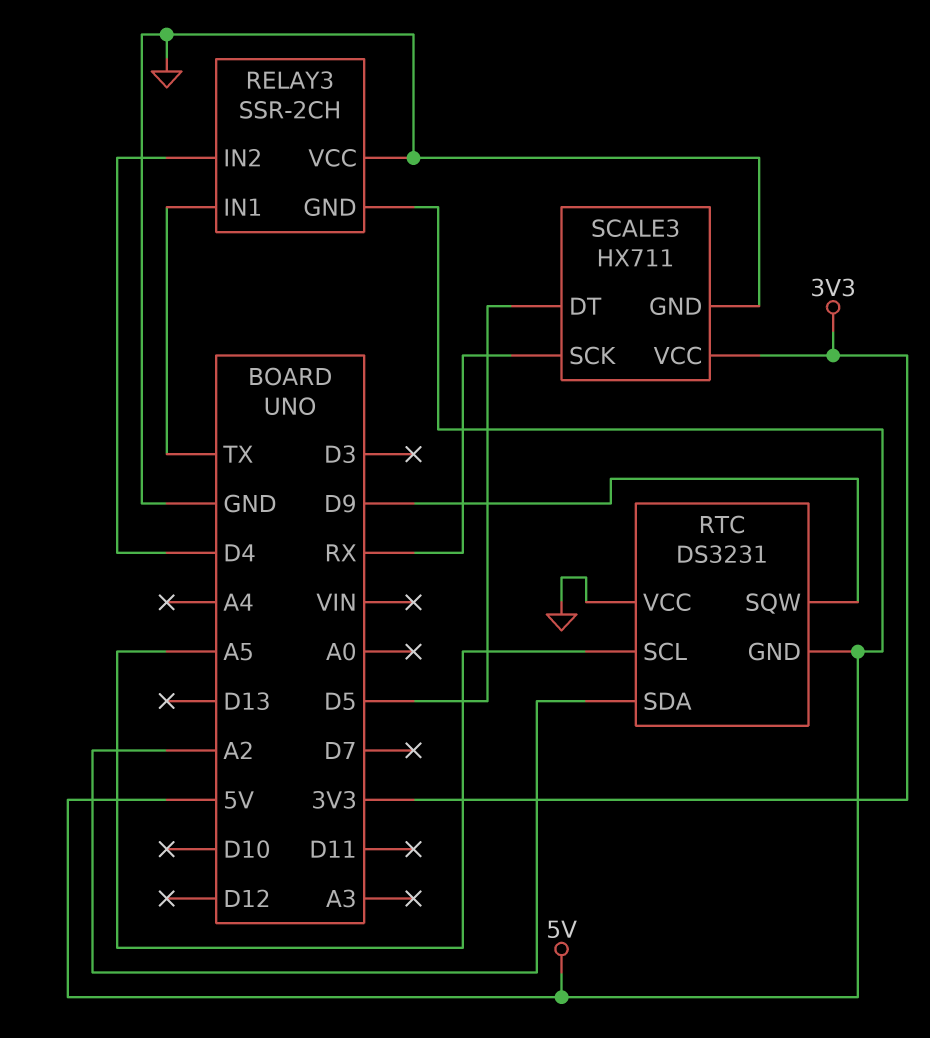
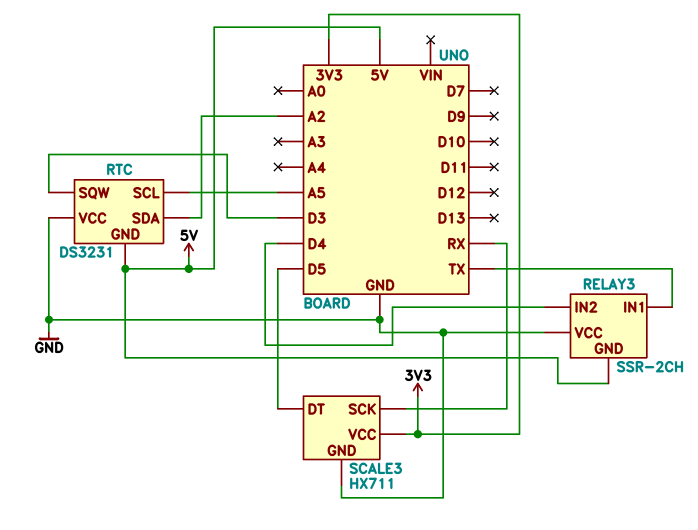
RTC pin SQW: D9 -> D3

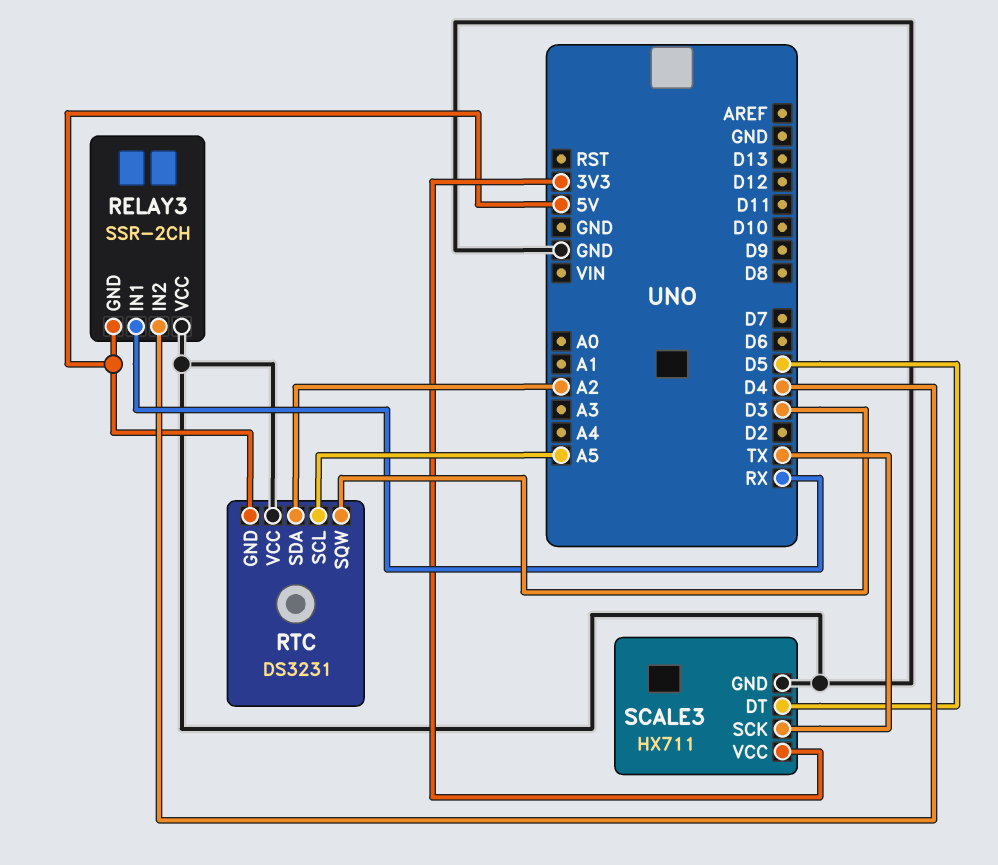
RELAY3 pin IN1: TX -> RX
SCALE3 pin SCK: RX -> TX

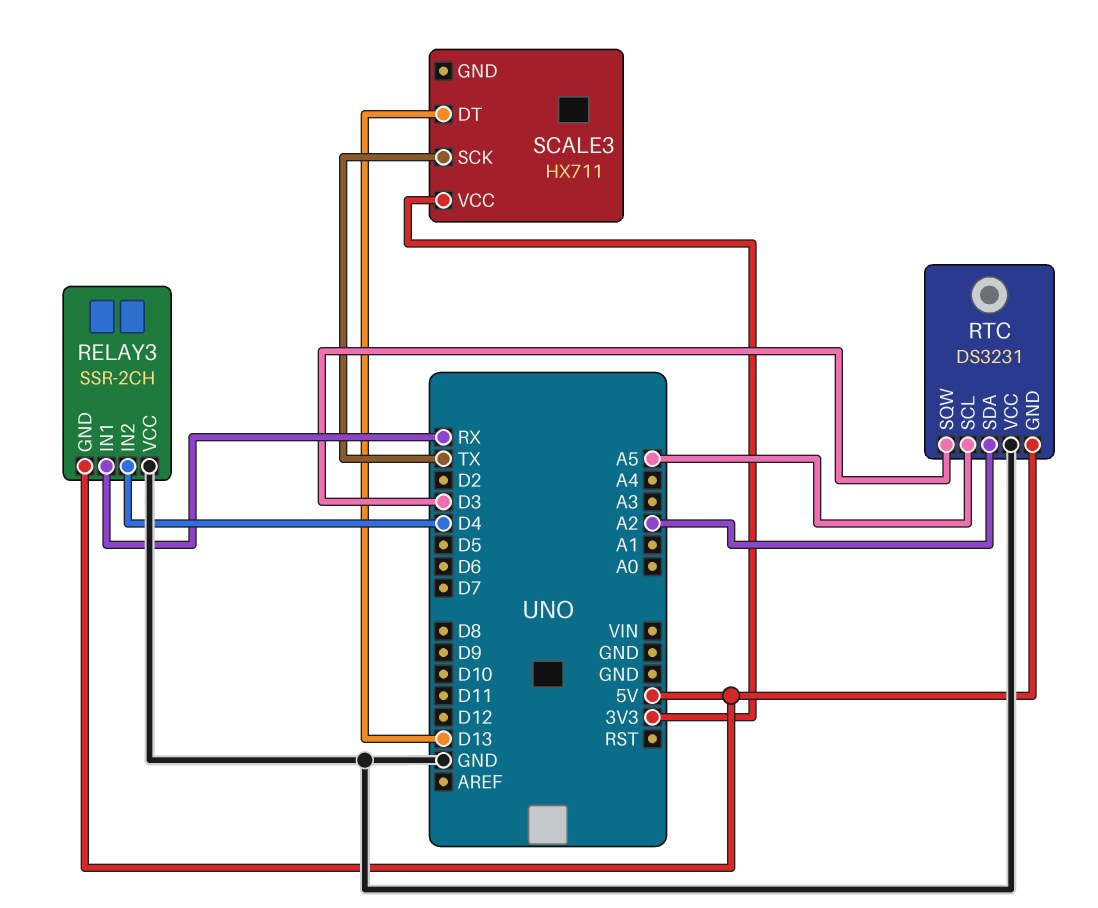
SCALE3 pin DT: D5 -> D13
SCALE3 pin GND: GND -> none

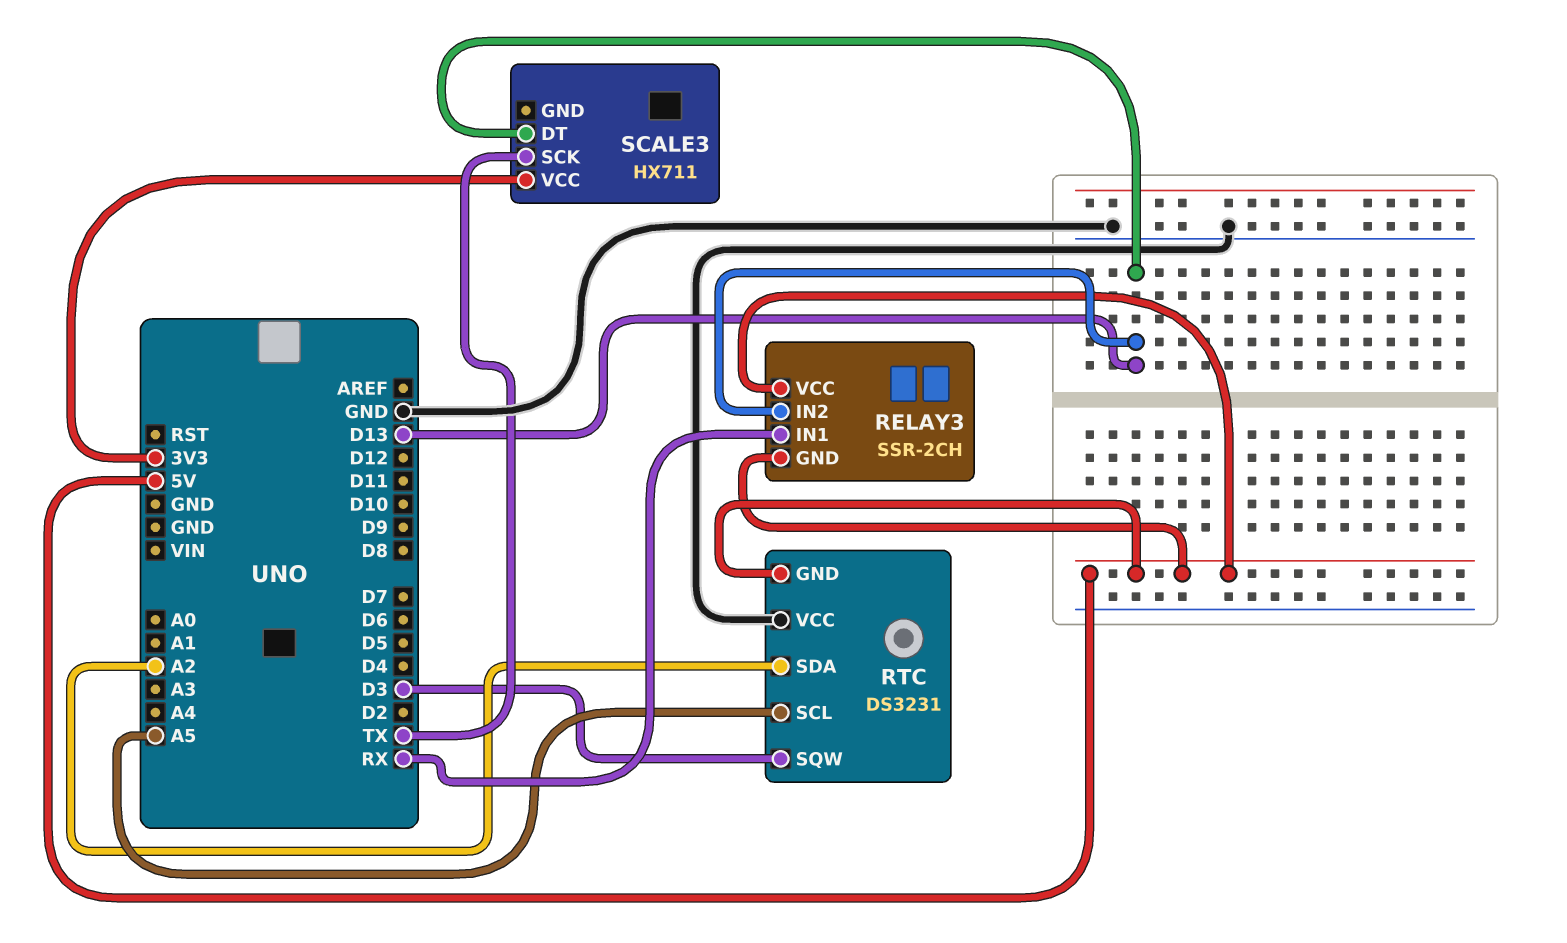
RELAY3 pin IN2: D4 -> D13
RELAY3 pin VCC: GND -> 5V

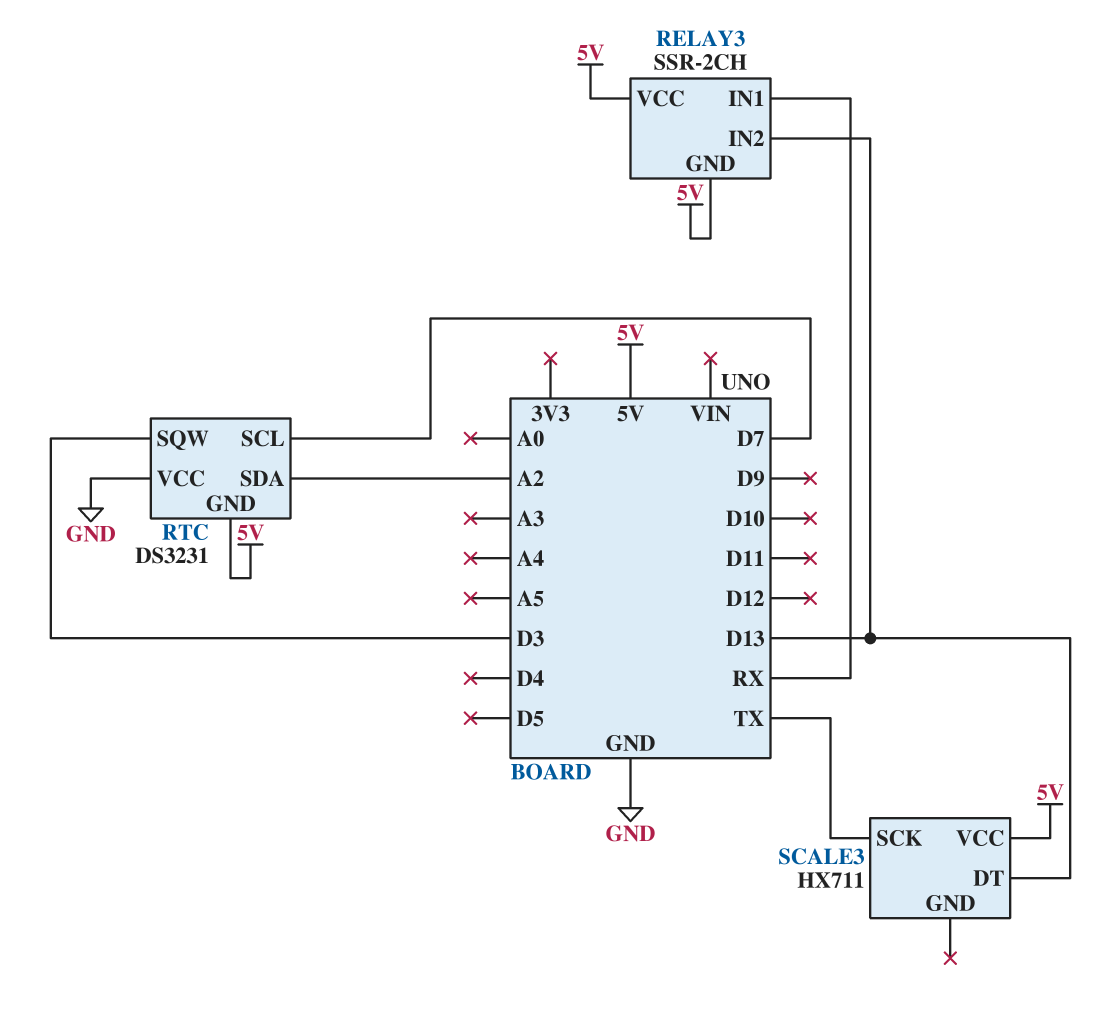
RTC pin SCL: A5 -> D7
SCALE3 pin VCC: 3V3 -> 5V

